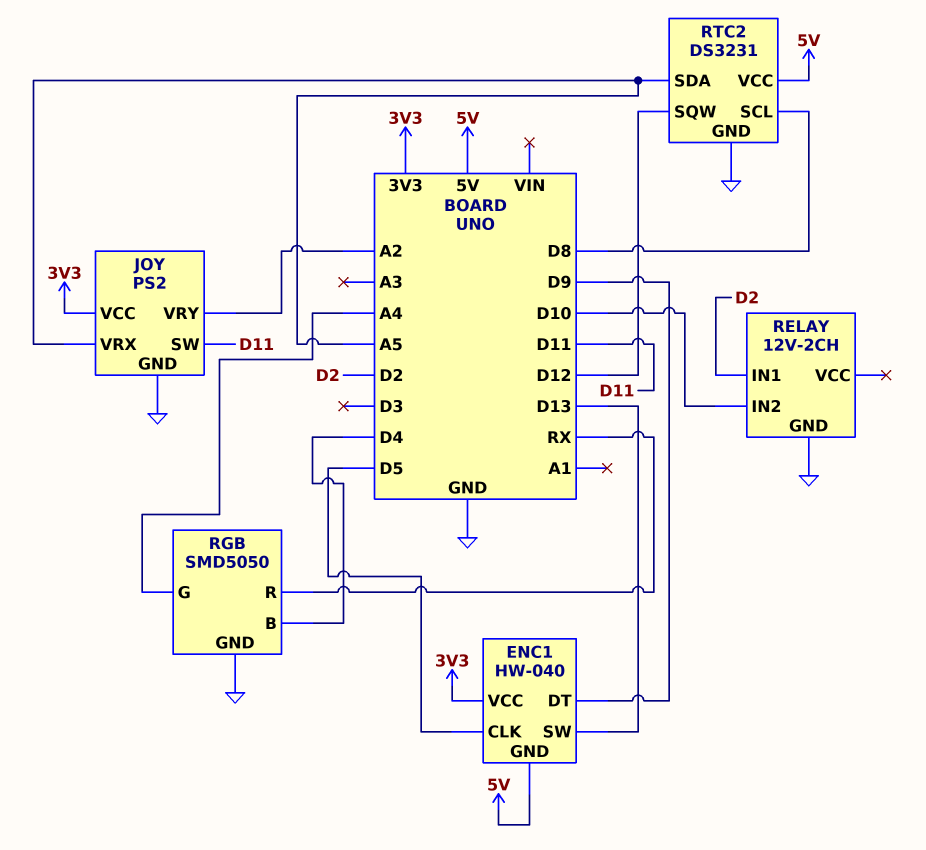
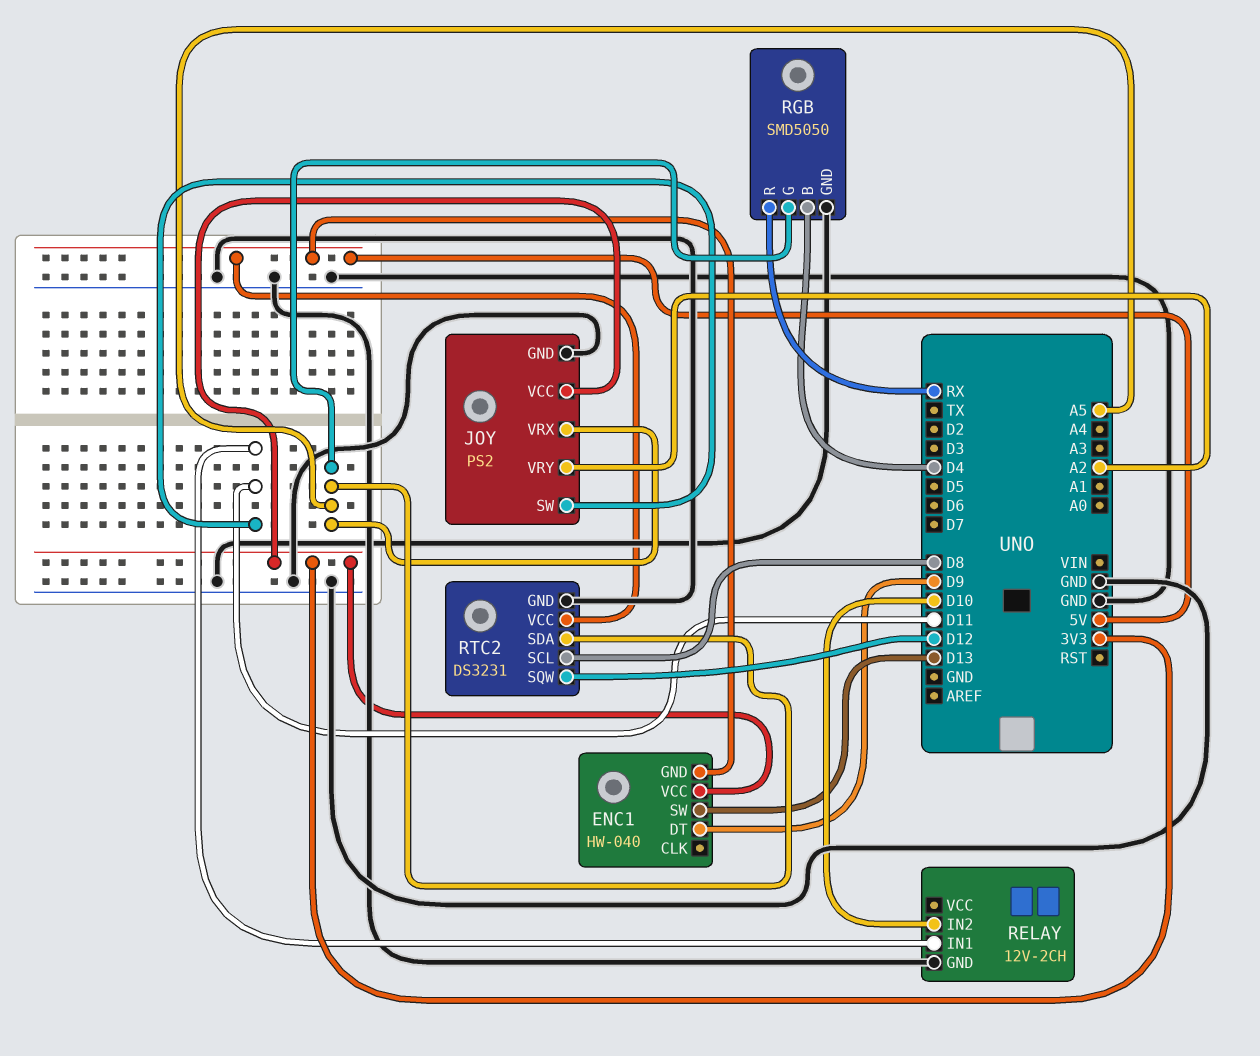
ENC1 pin CLK: D5 -> none
RELAY pin IN1: D2 -> D11
RGB pin G: A4 -> A5

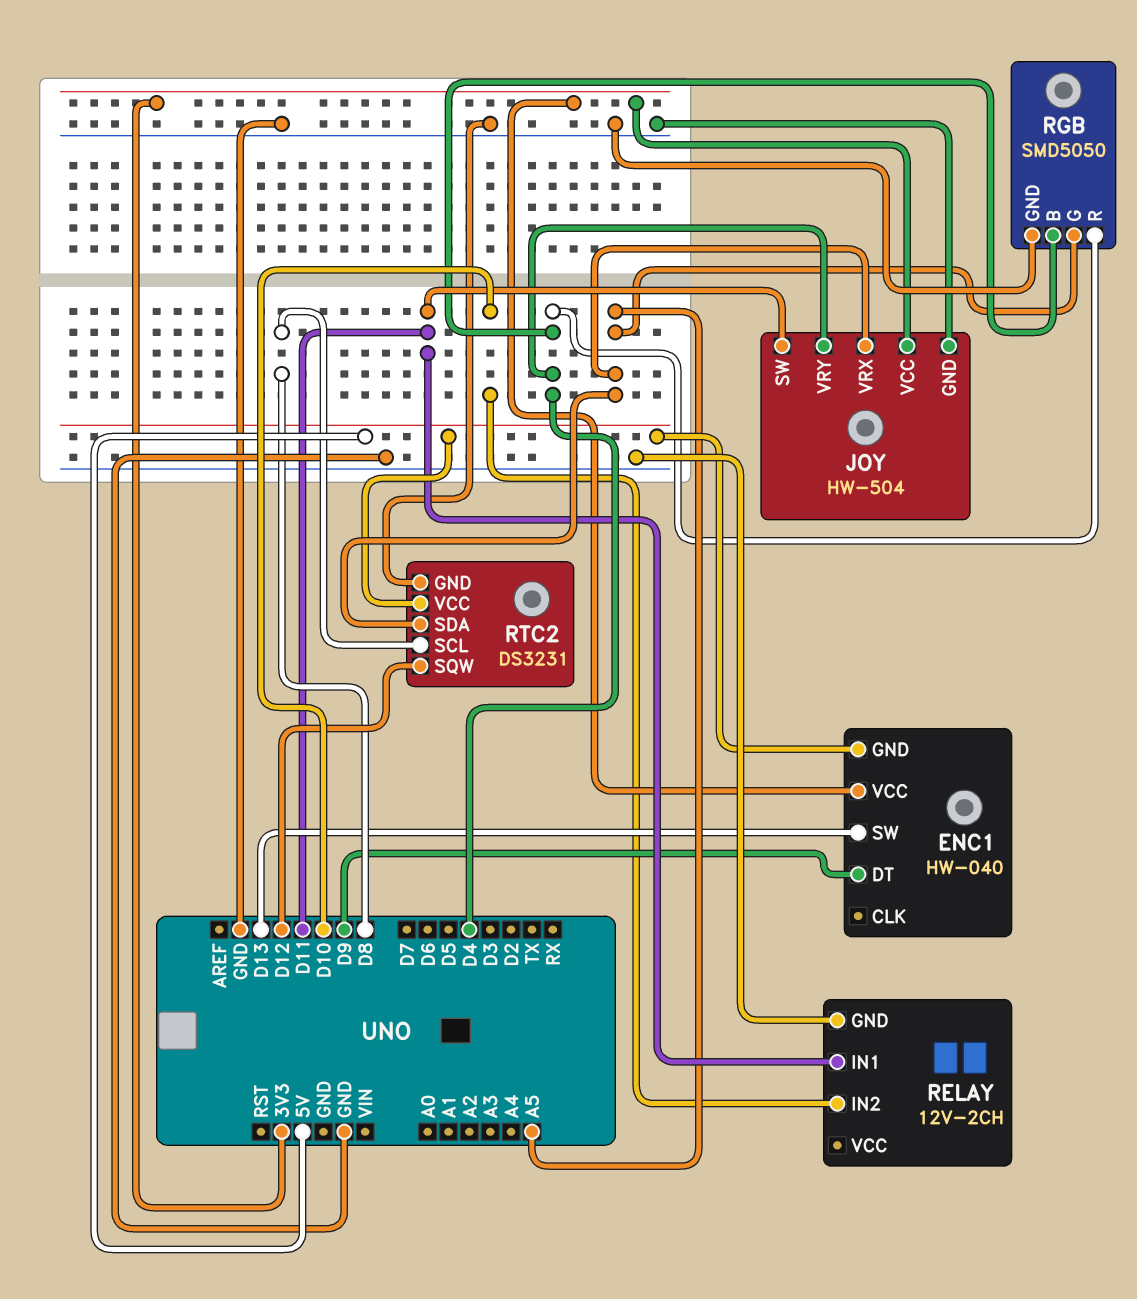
JOY: PS2 -> HW-504
JOY pin VRY: A2 -> D4
RGB pin R: RX -> D4

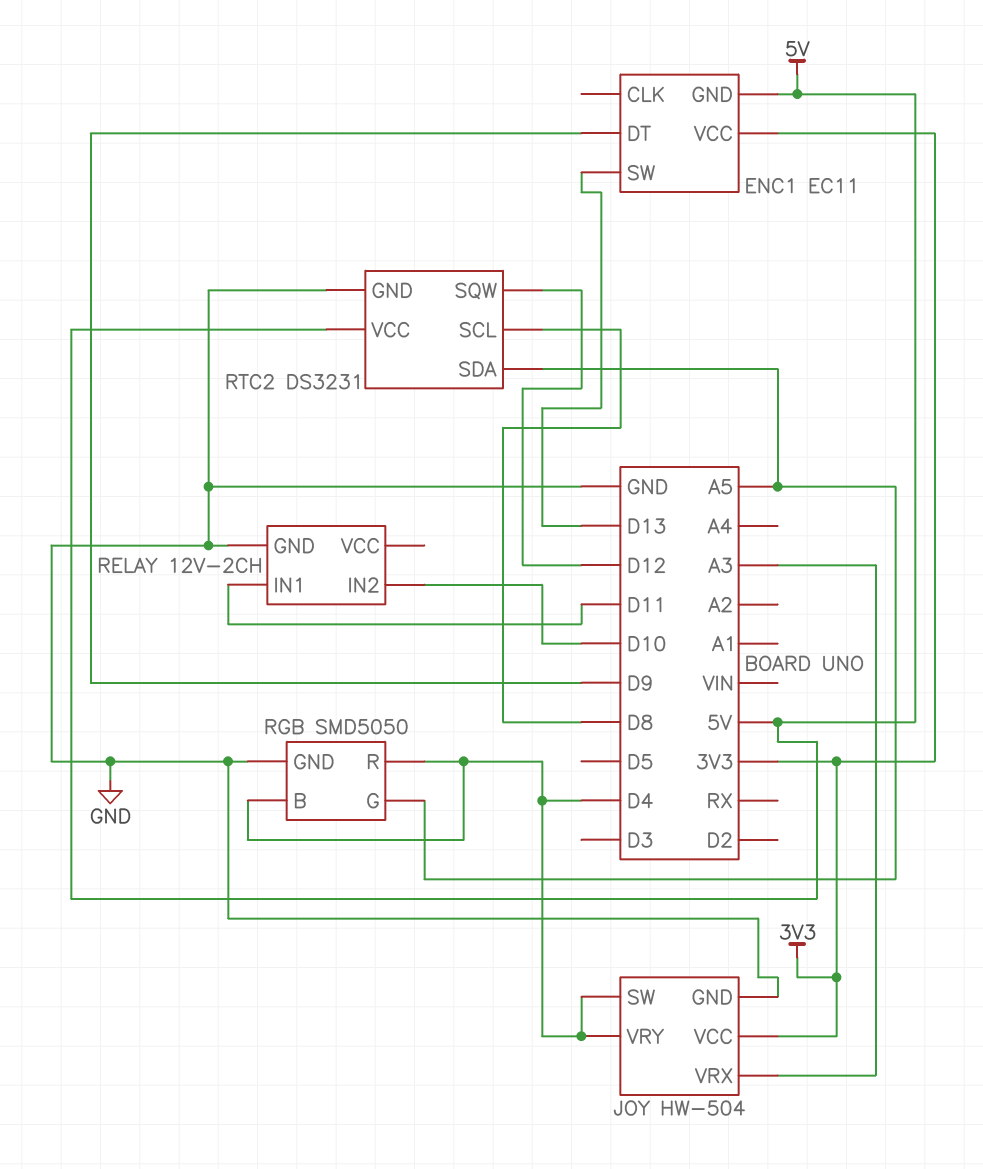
ENC1: HW-040 -> EC11
JOY pin SW: D11 -> D4
JOY pin VRX: A5 -> A3

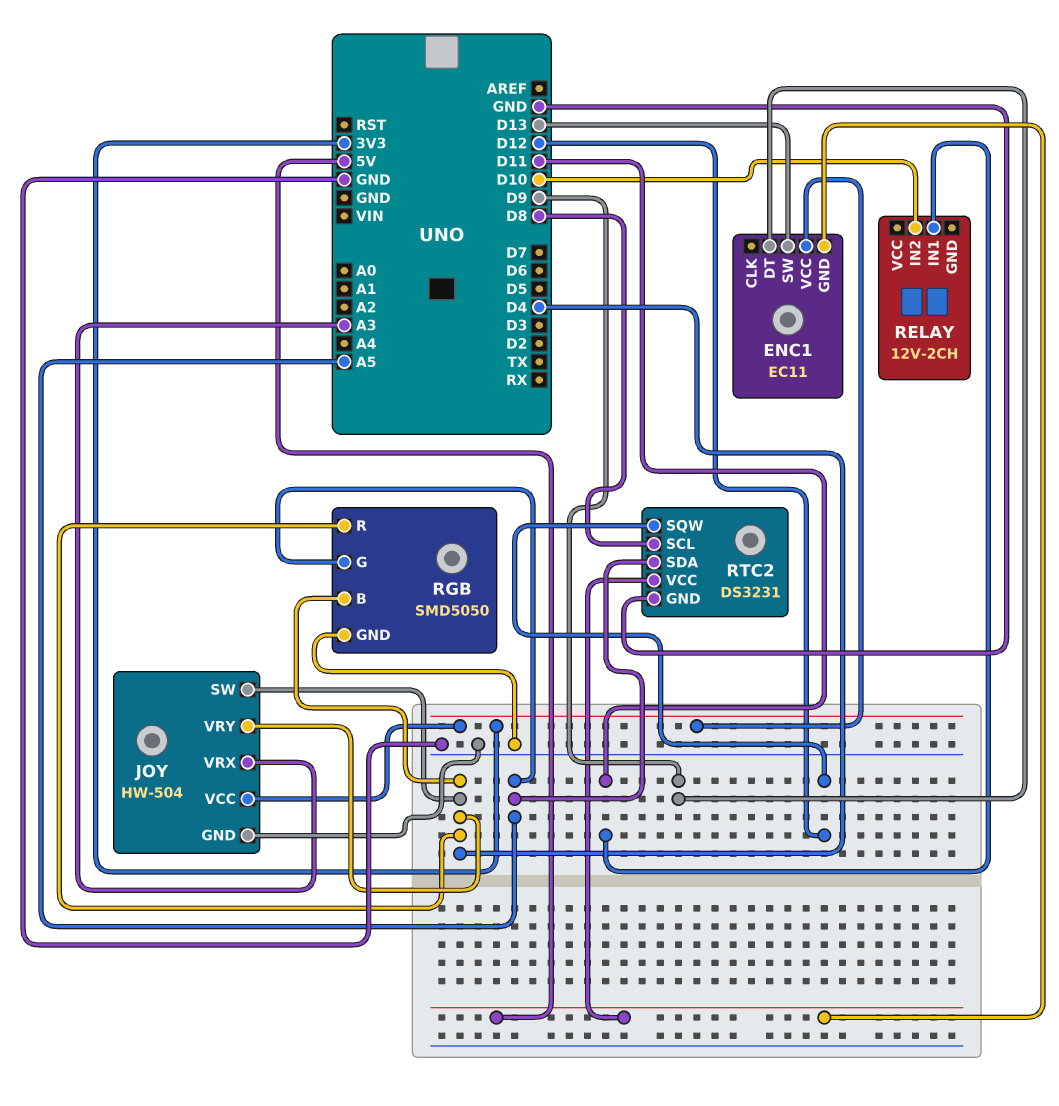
RELAY pin GND: GND -> none

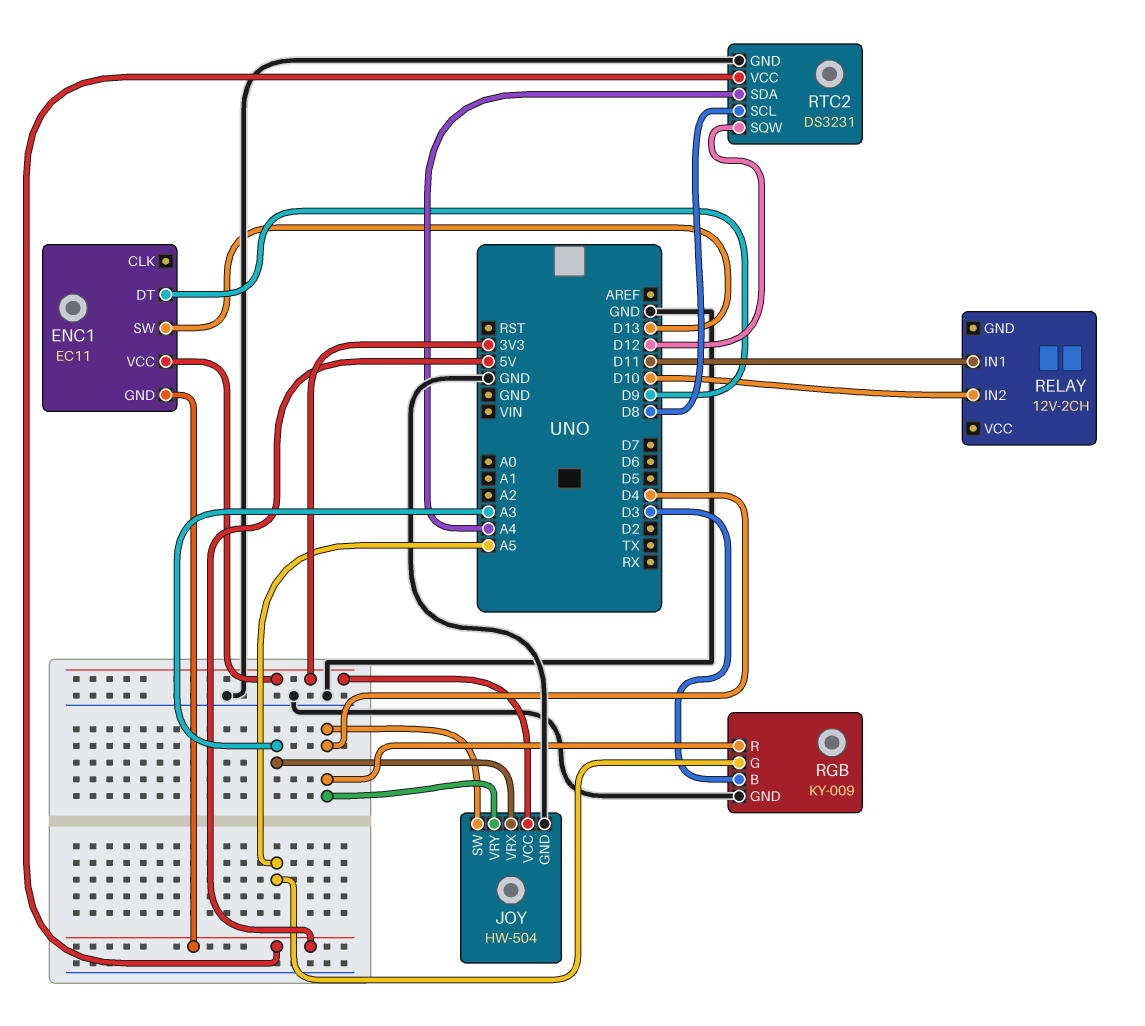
RGB: SMD5050 -> KY-009
RGB pin B: D4 -> D3
RTC2 pin SDA: A5 -> A4

